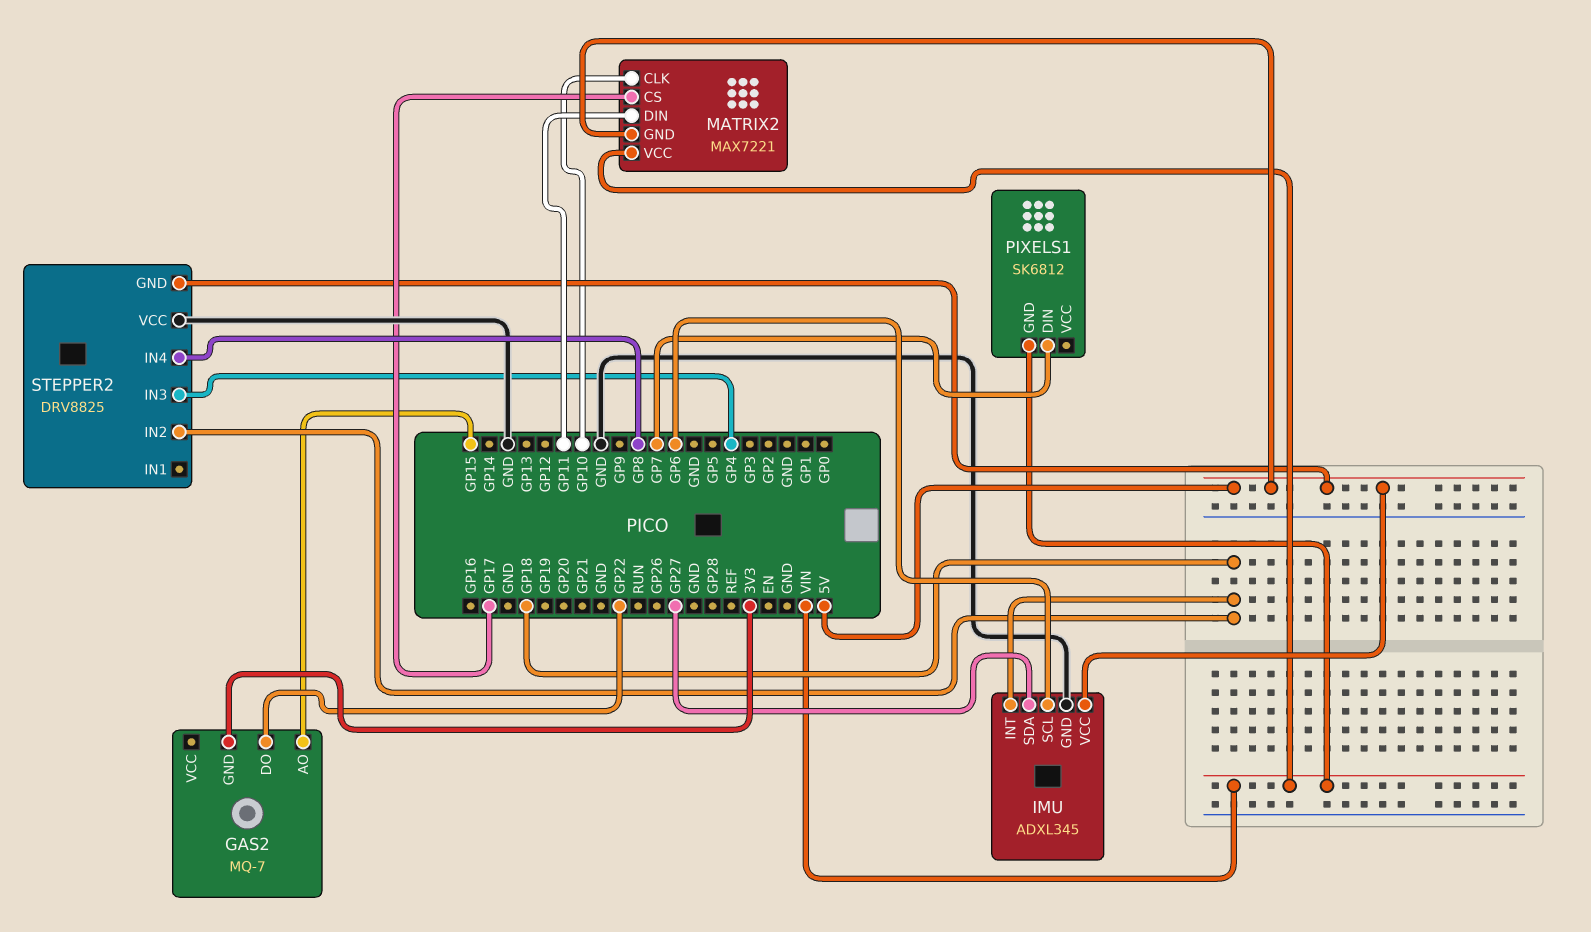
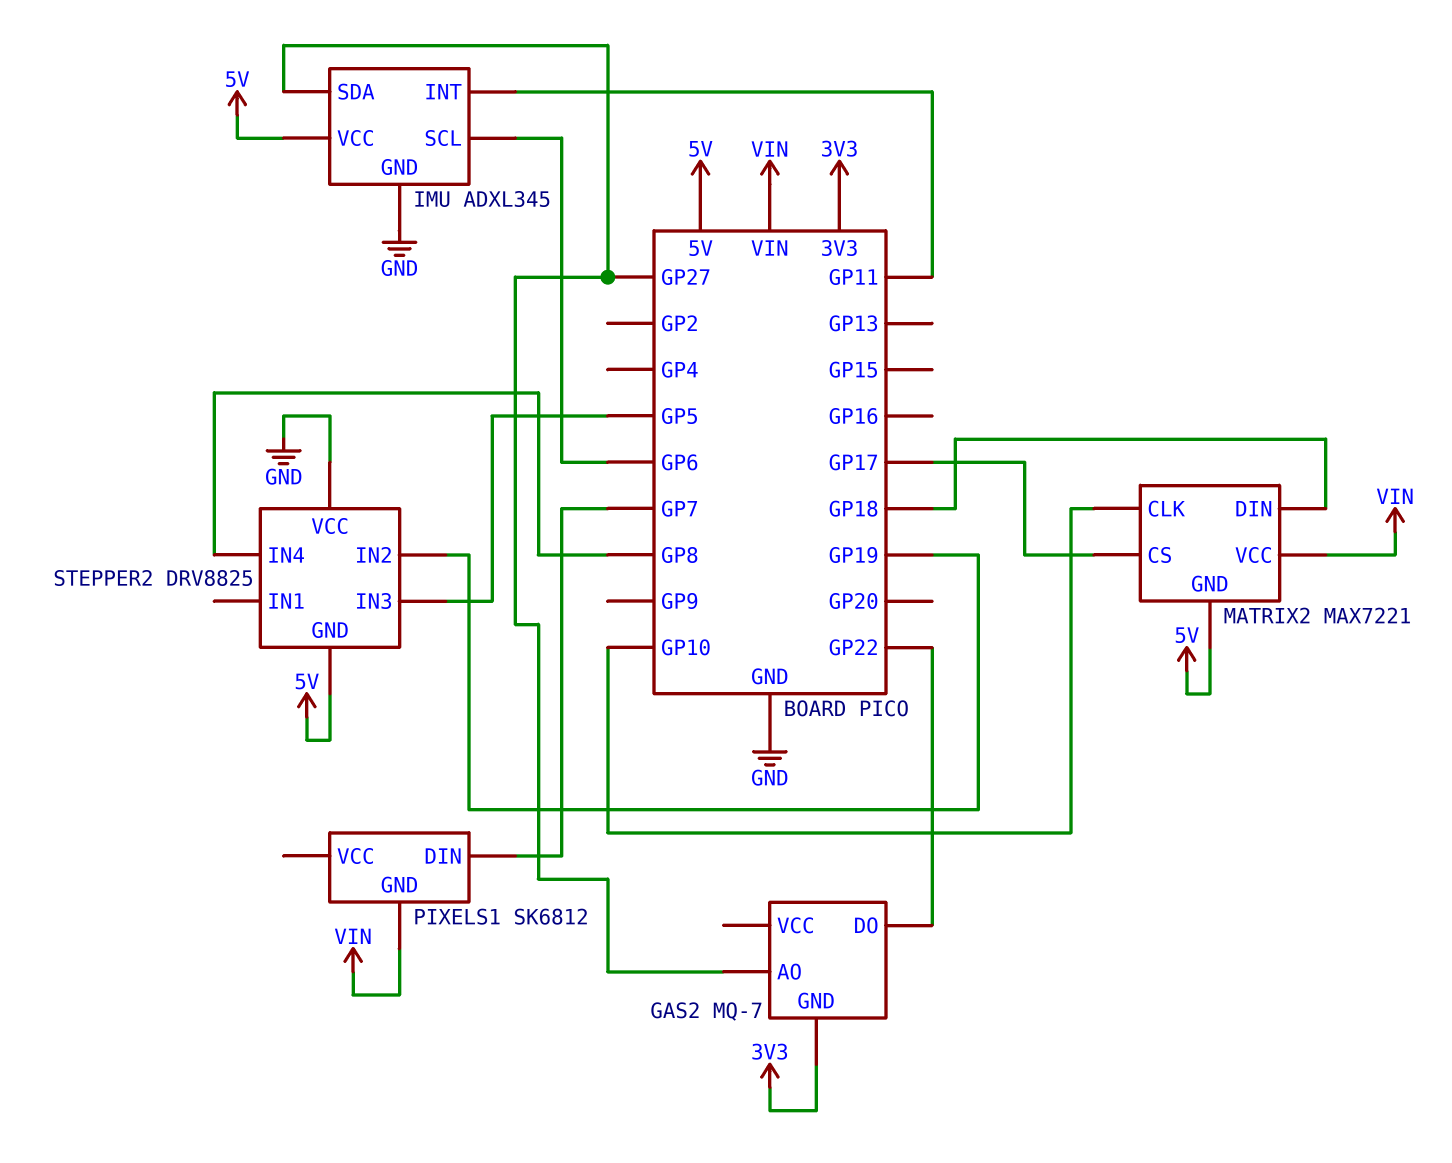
GAS2 pin AO: GP15 -> GP27
IMU pin INT: GP18 -> GP11
MATRIX2 pin DIN: GP11 -> GP18
STEPPER2 pin IN2: GP18 -> GP19
STEPPER2 pin IN3: GP4 -> GP5

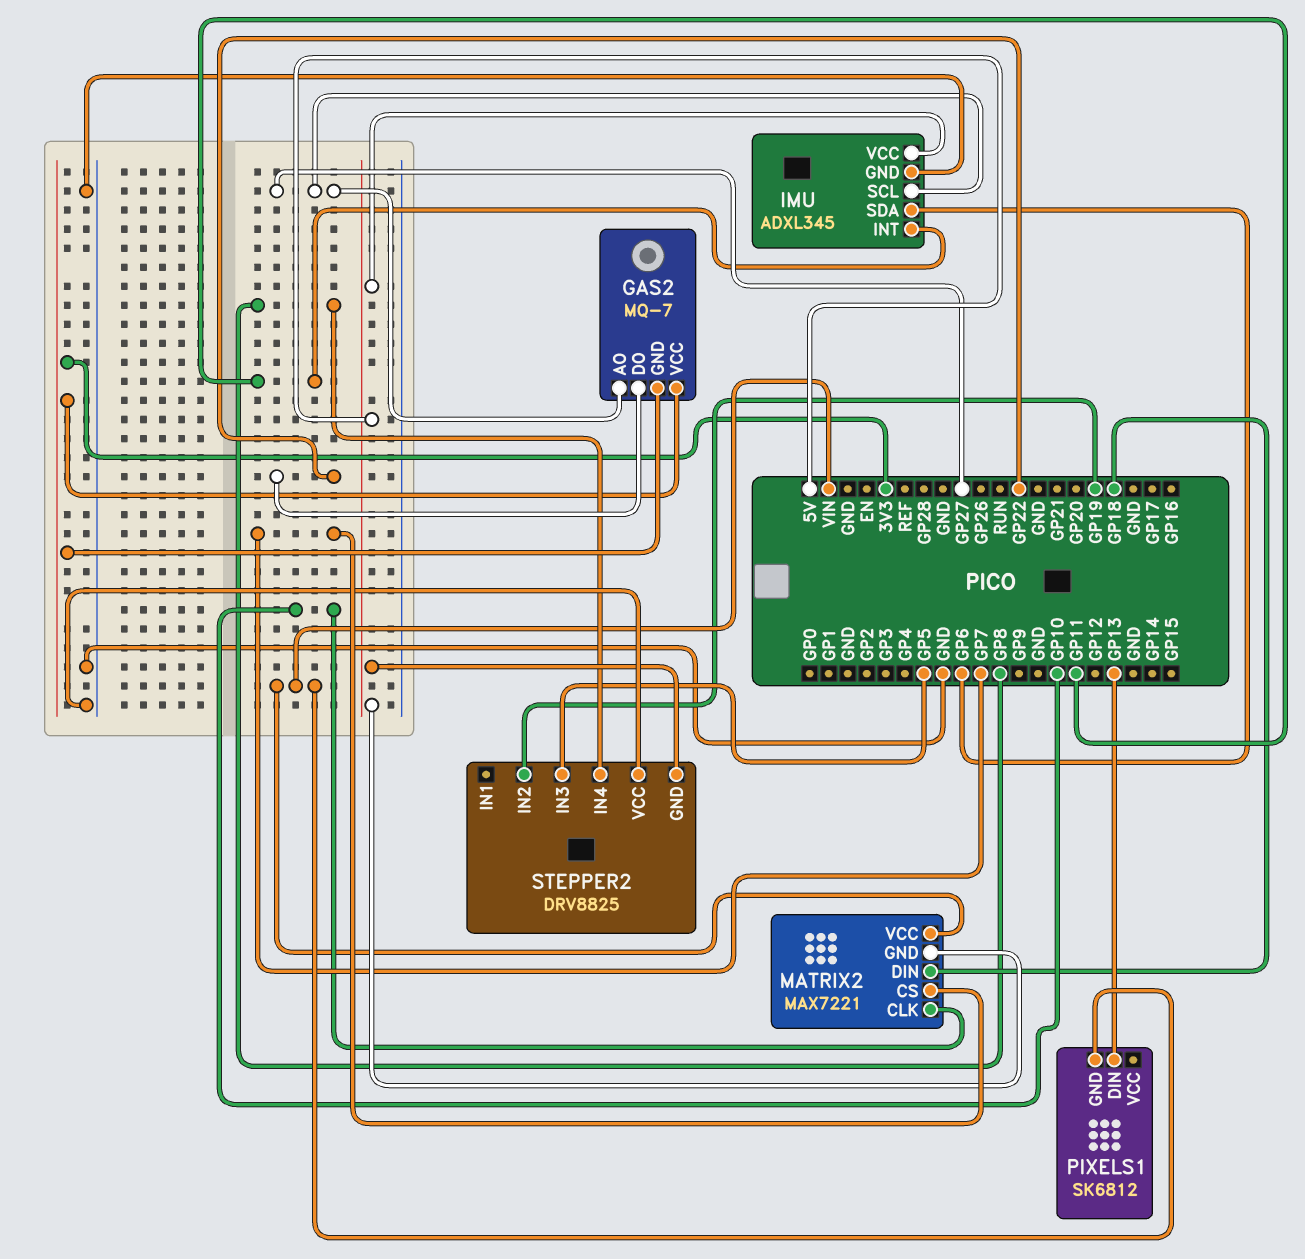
GAS2 pin VCC: none -> 3V3
IMU pin SCL: GP6 -> GP27
IMU pin SDA: GP27 -> GP6
MATRIX2 pin CS: GP17 -> GP7
PIXELS1 pin DIN: GP7 -> GP13

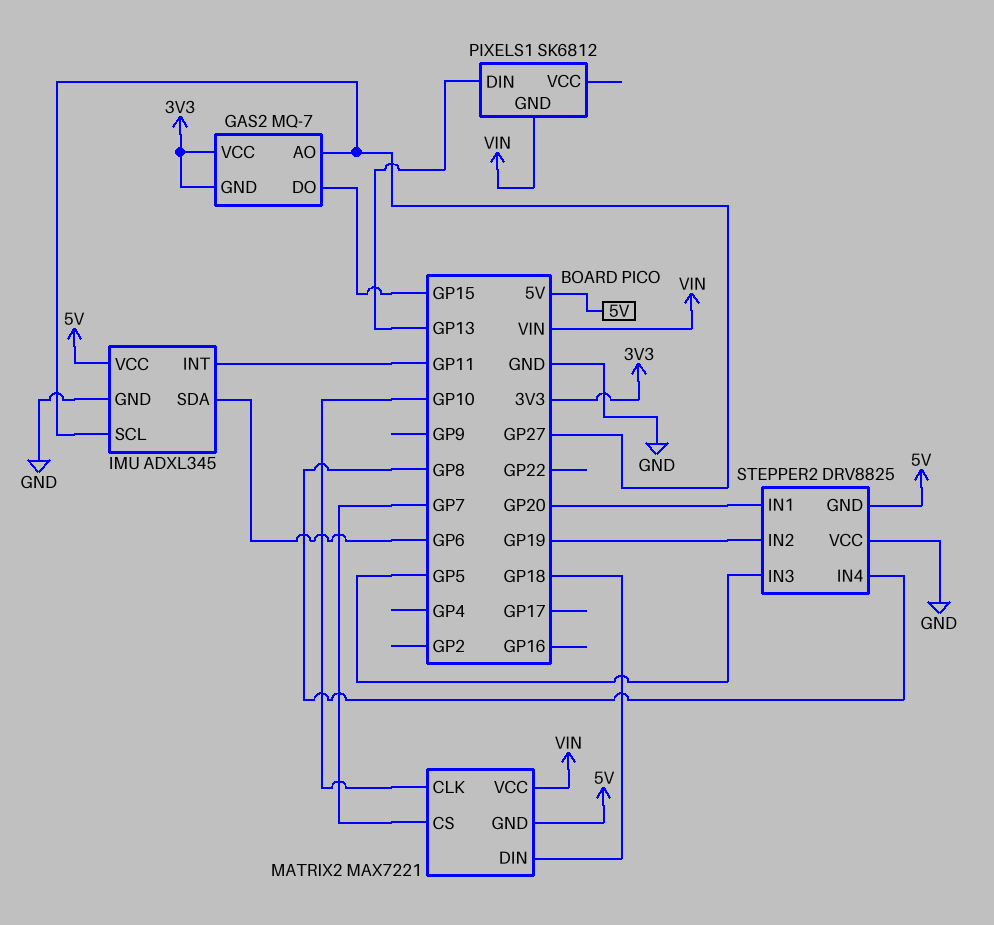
GAS2 pin DO: GP22 -> GP15
STEPPER2 pin IN1: none -> GP20

